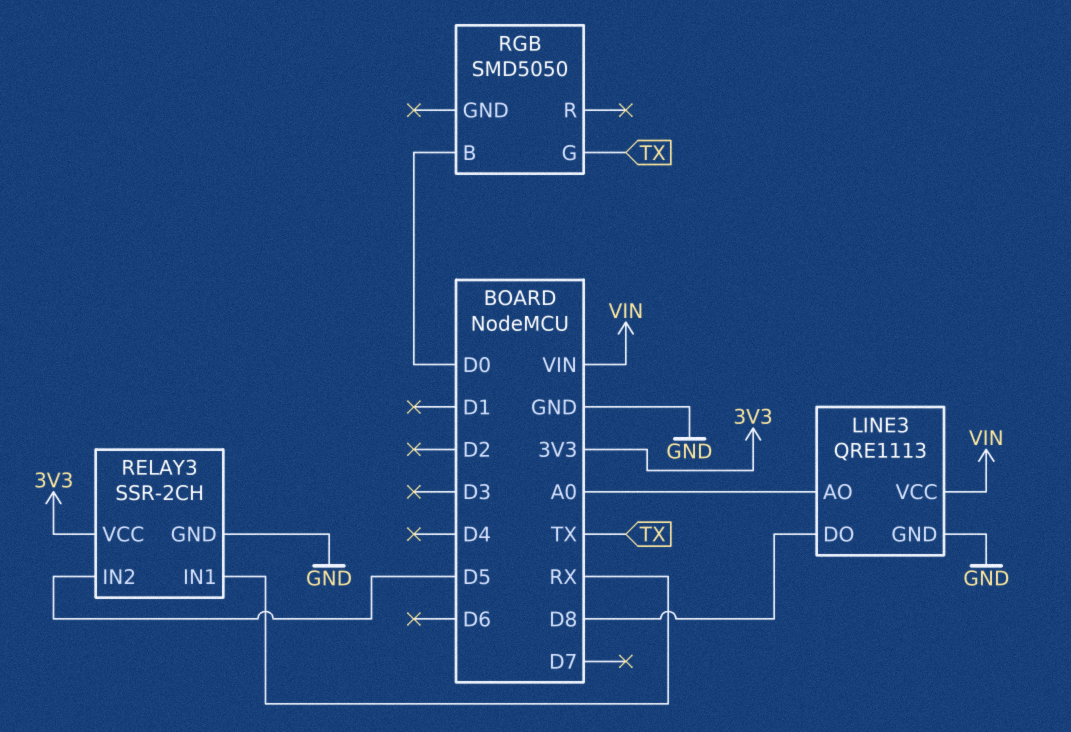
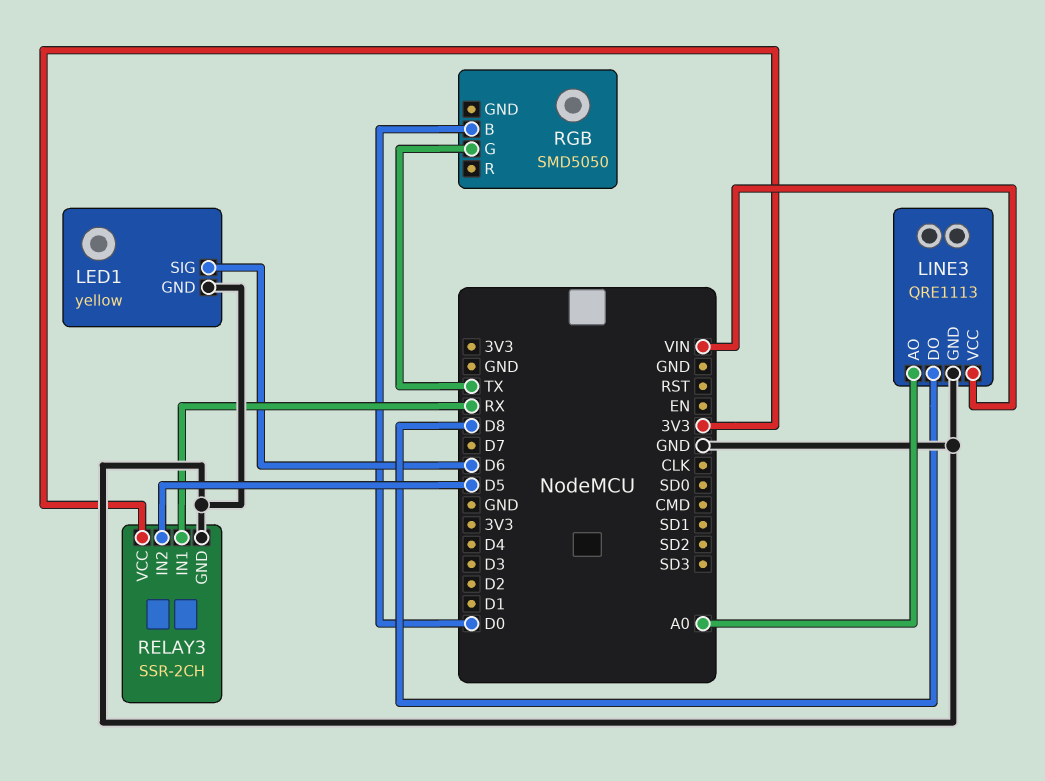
LED1: none -> yellow
LED1 pin GND: none -> GND
LED1 pin SIG: none -> D6

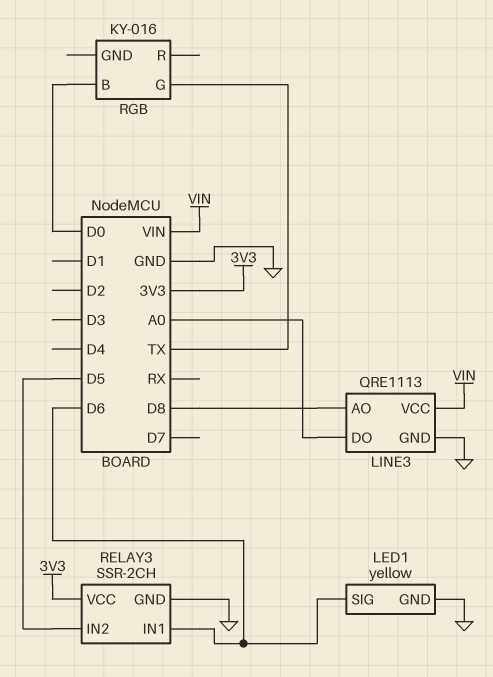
LINE3 pin AO: A0 -> D8
LINE3 pin DO: D8 -> A0
RELAY3 pin IN1: RX -> D6
RGB: SMD5050 -> KY-016

